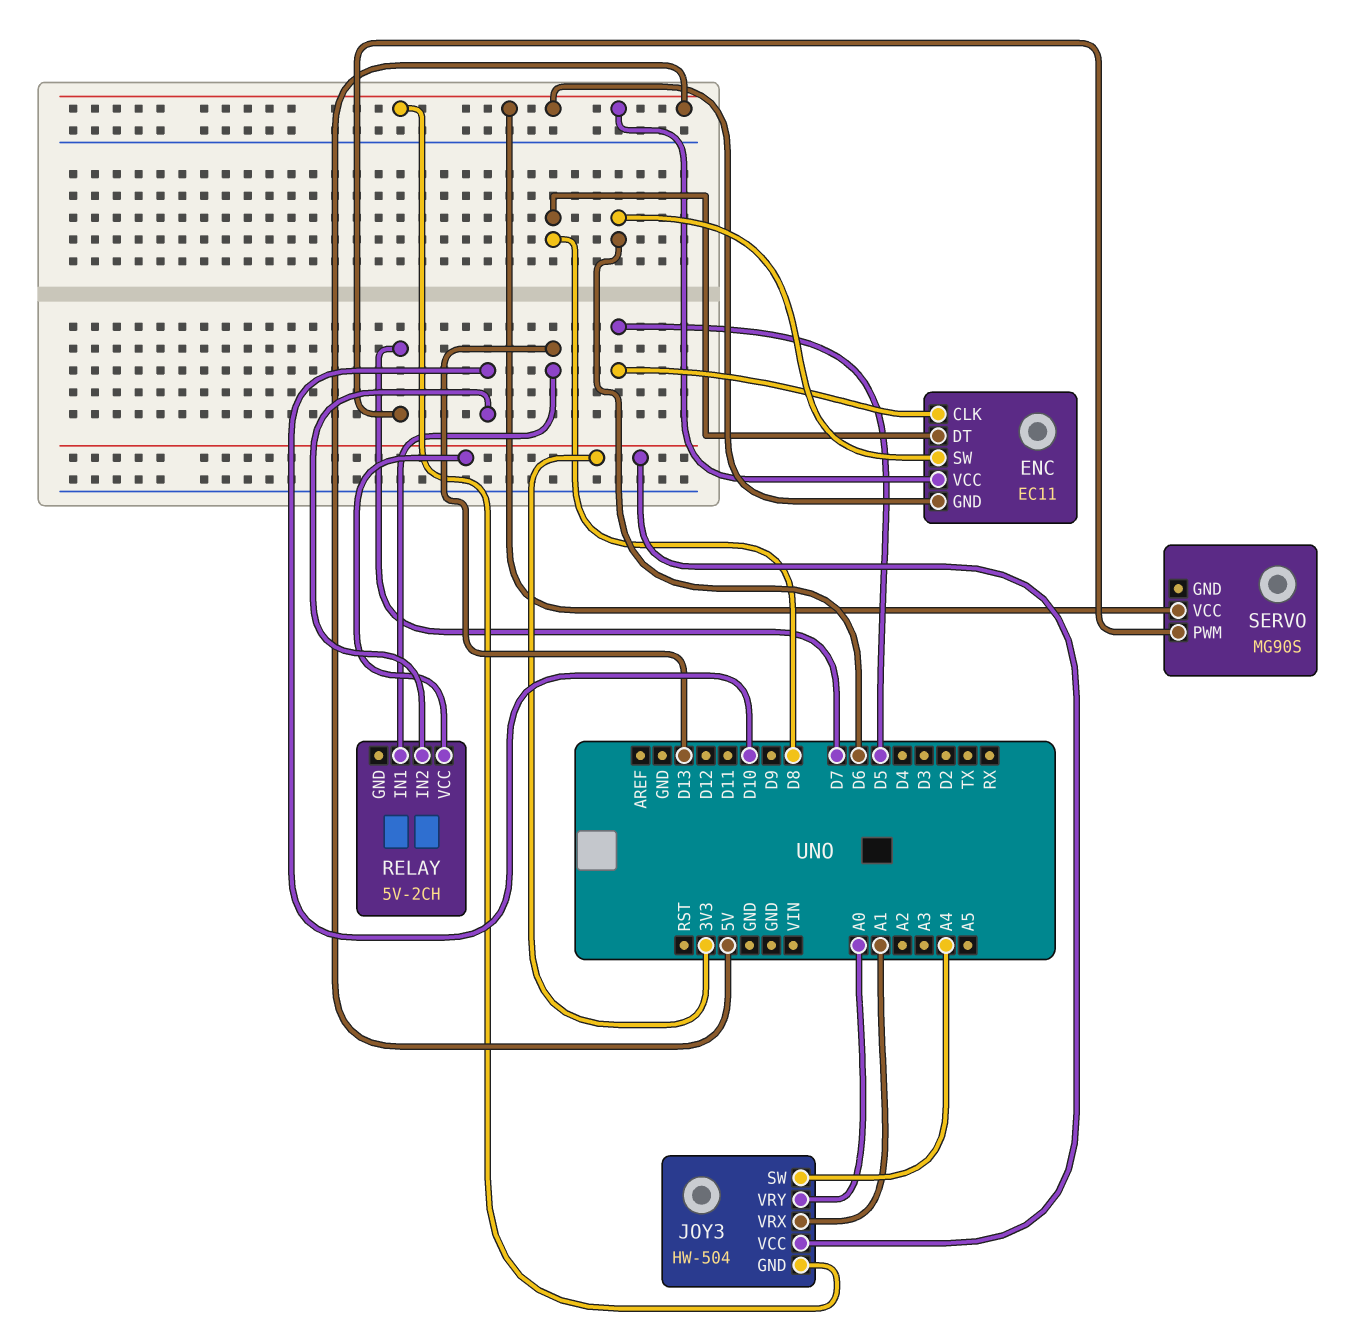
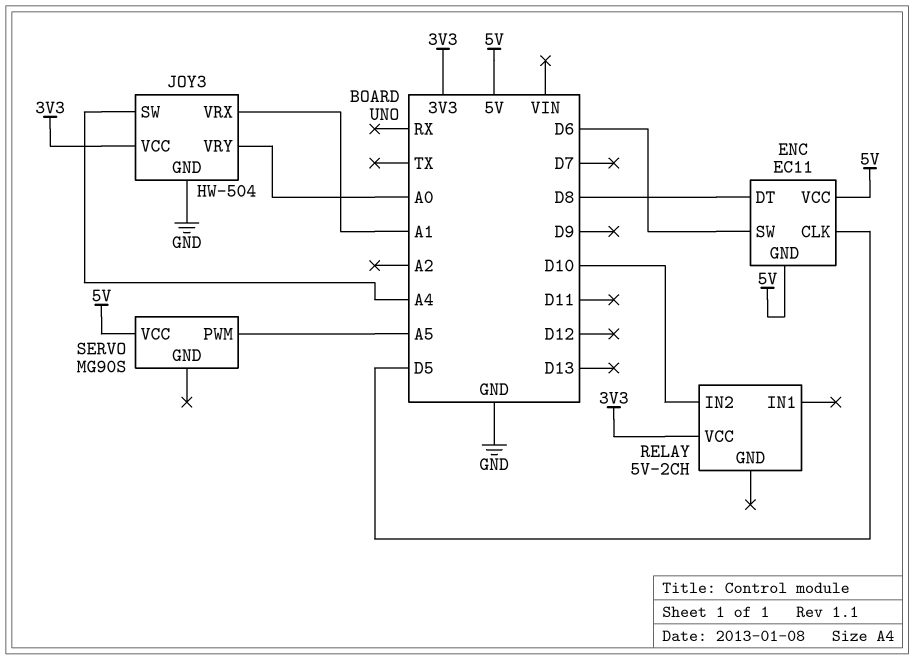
JOY3 pin GND: 5V -> GND
RELAY pin IN1: D13 -> none
SERVO pin PWM: D7 -> A5

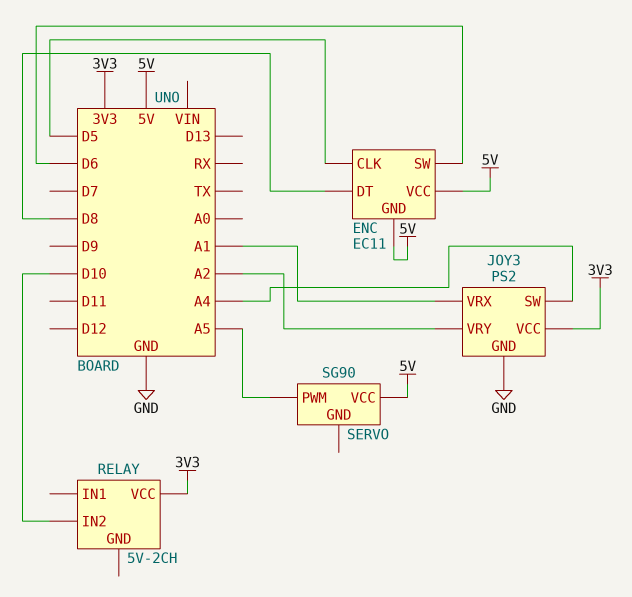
JOY3: HW-504 -> PS2
JOY3 pin VRY: A0 -> A2
SERVO: MG90S -> SG90

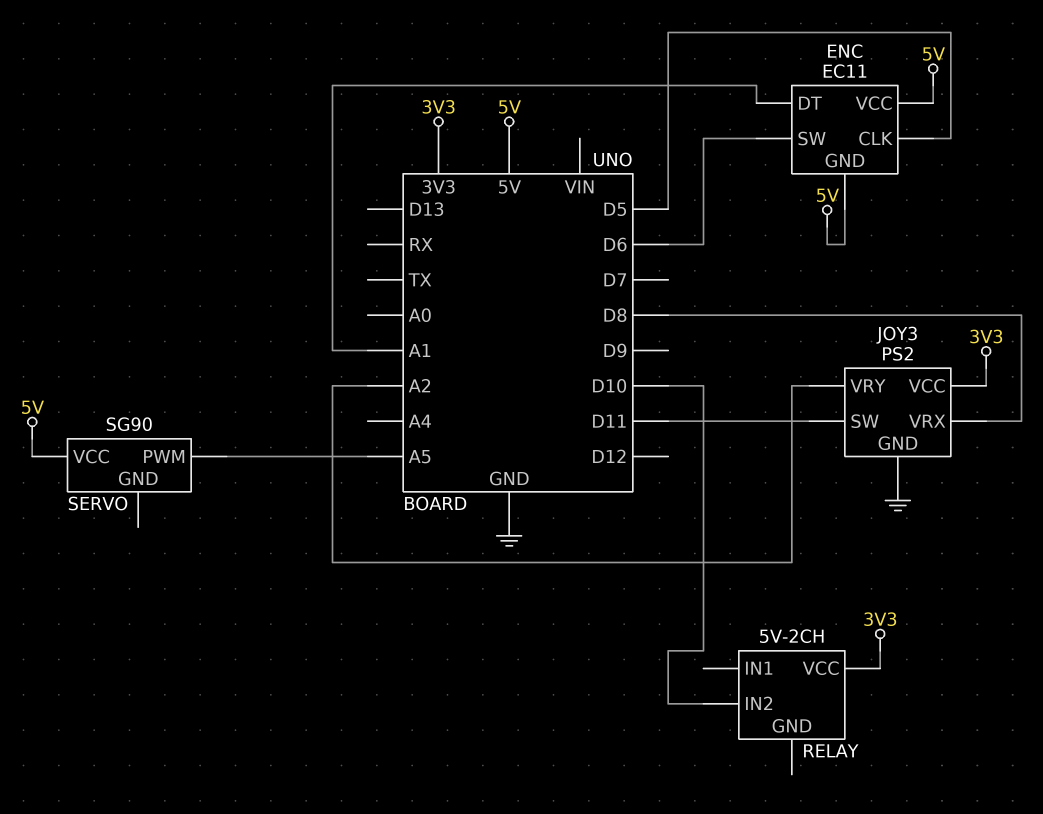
ENC pin DT: D8 -> A1
JOY3 pin SW: A4 -> D11
JOY3 pin VRX: A1 -> D8

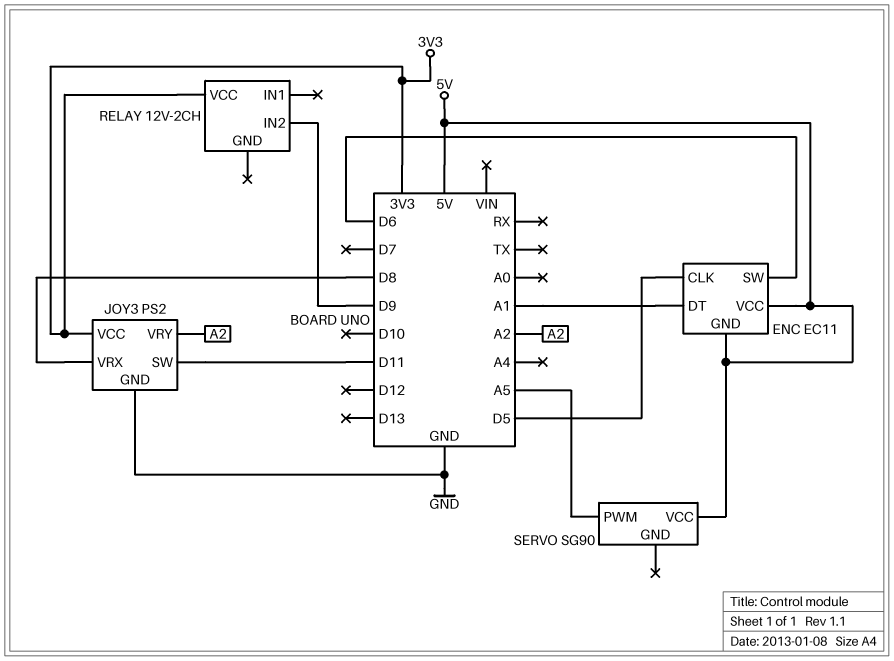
RELAY: 5V-2CH -> 12V-2CH
RELAY pin IN2: D10 -> D9

